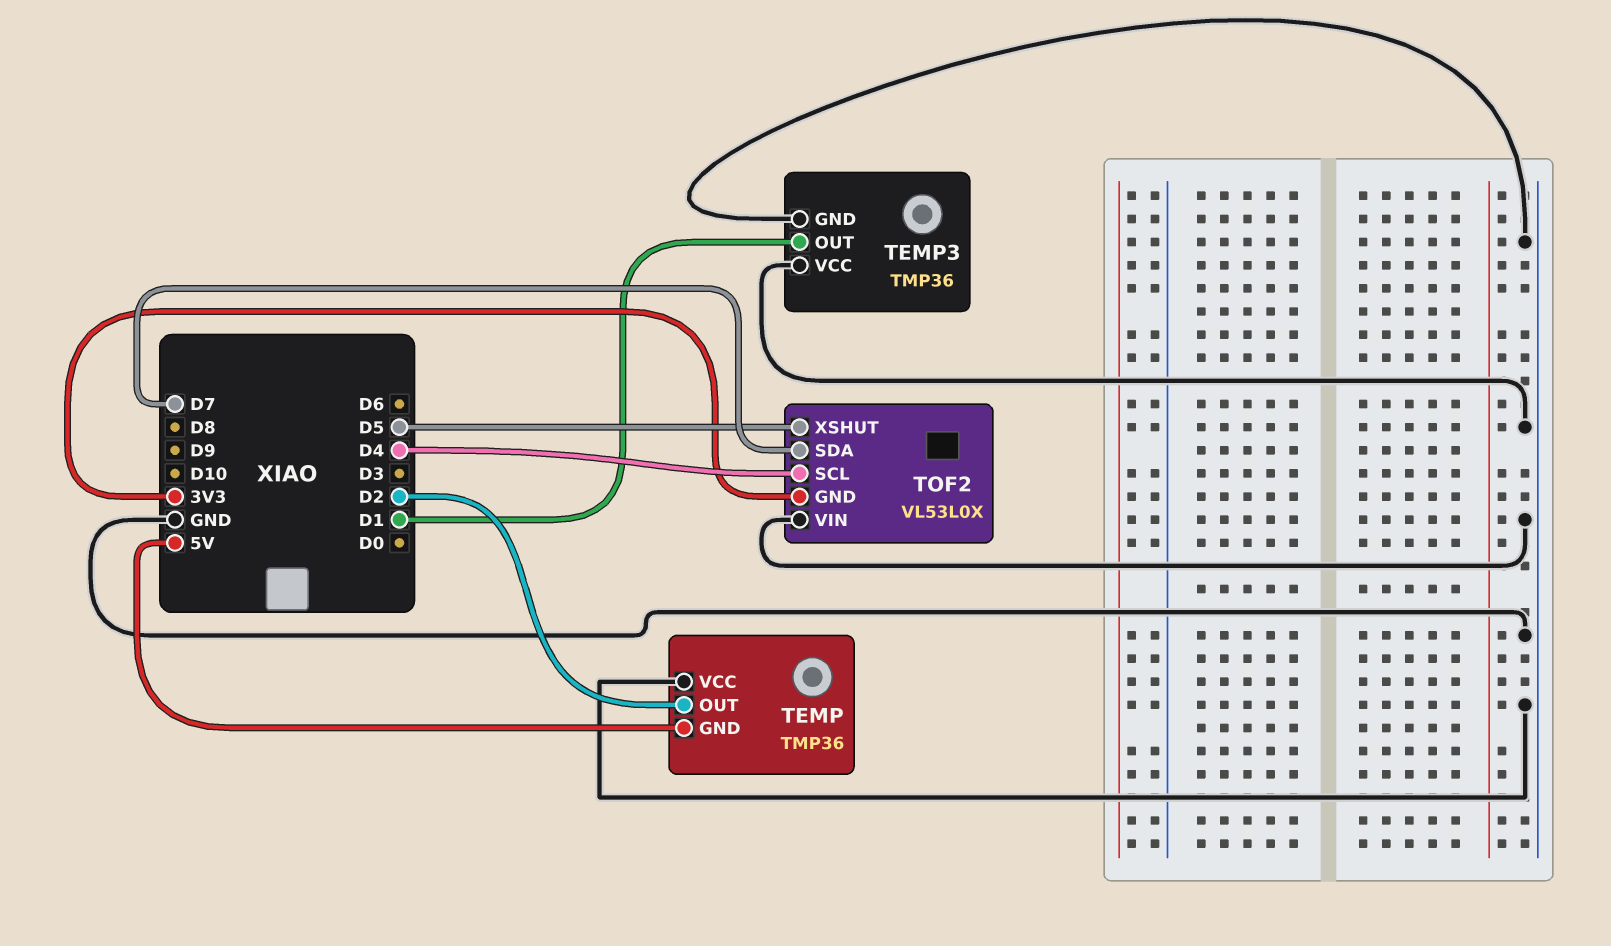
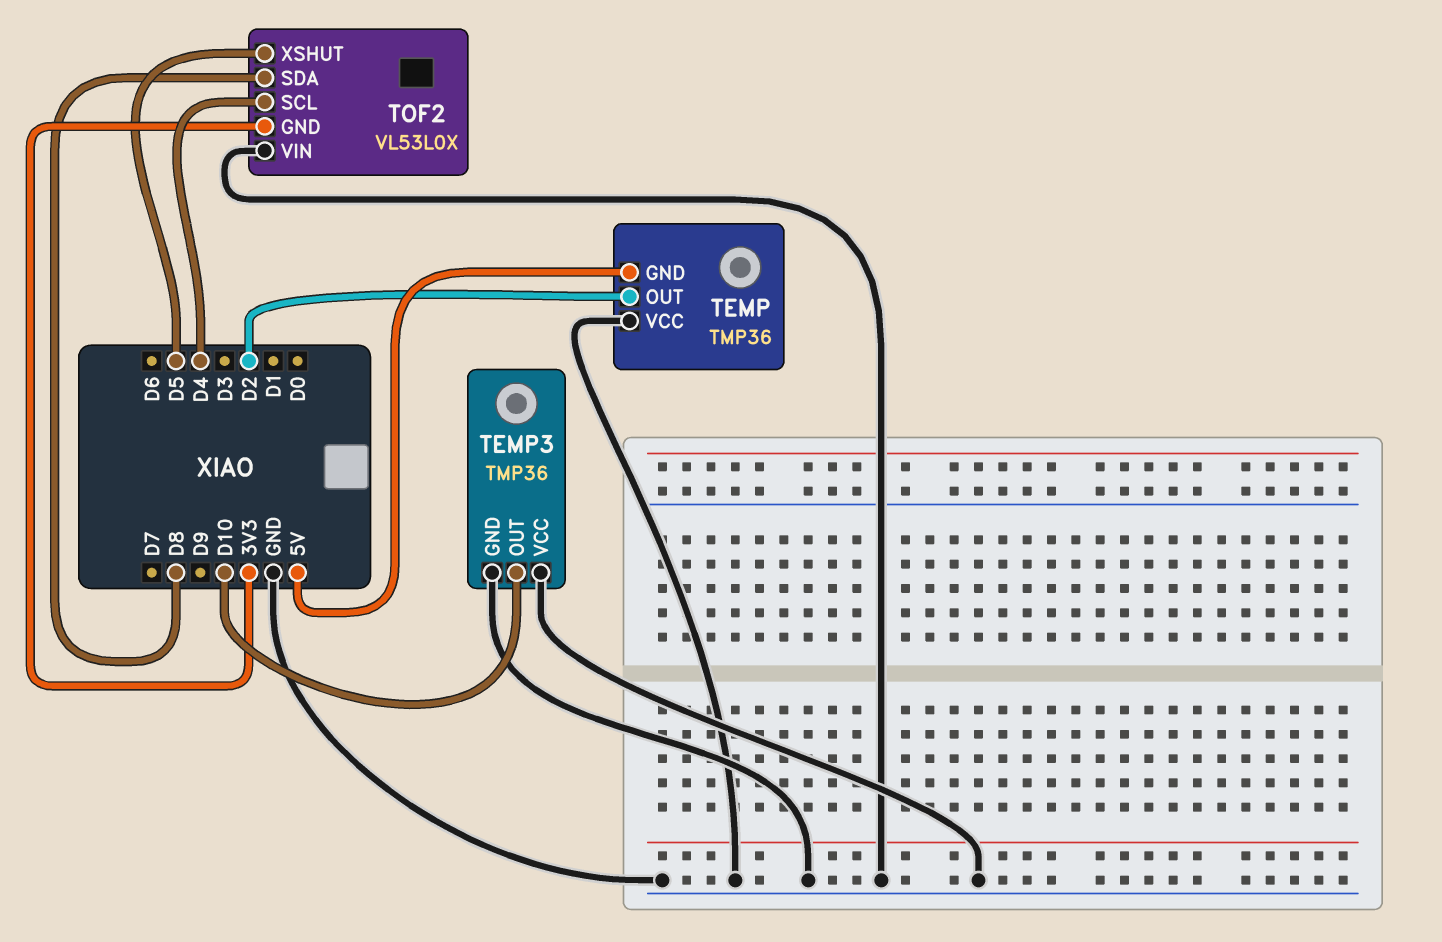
TEMP3 pin OUT: D1 -> D10
TOF2 pin SDA: D7 -> D8

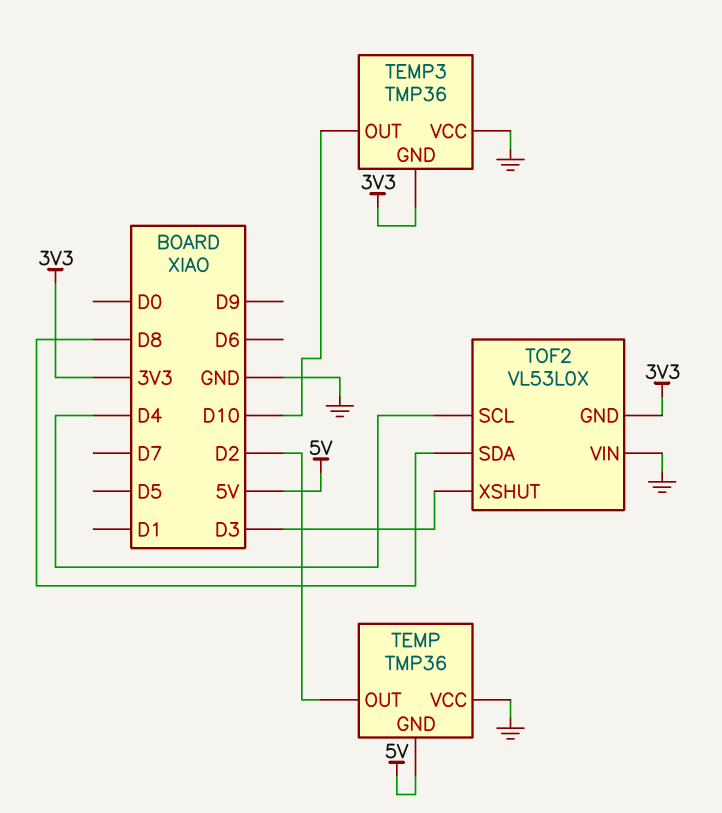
TEMP3 pin GND: GND -> 3V3
TOF2 pin XSHUT: D5 -> D3

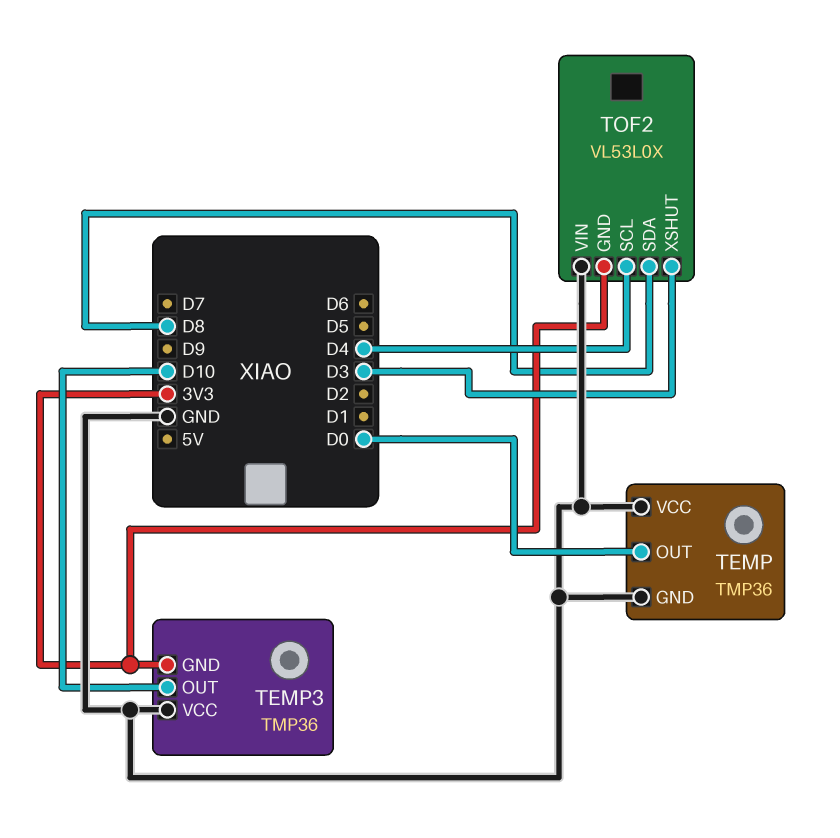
TEMP pin GND: 5V -> GND
TEMP pin OUT: D2 -> D0

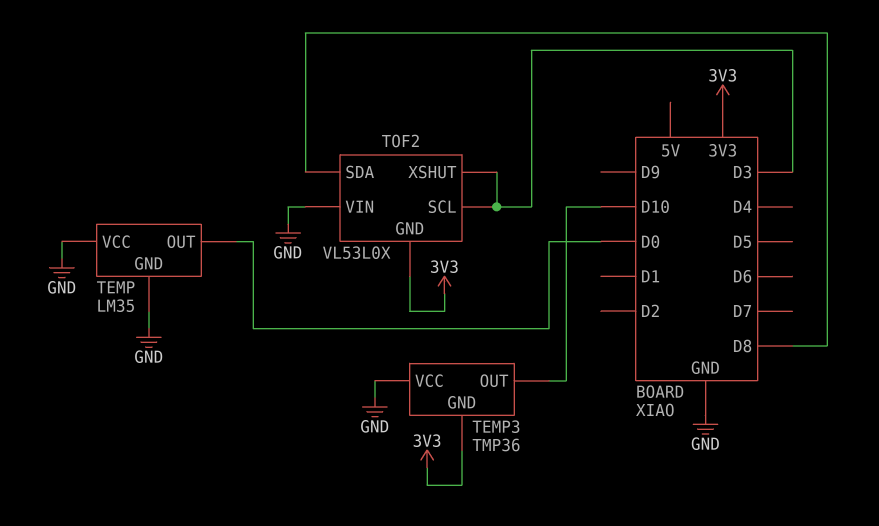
TEMP: TMP36 -> LM35
TOF2 pin SCL: D4 -> D3

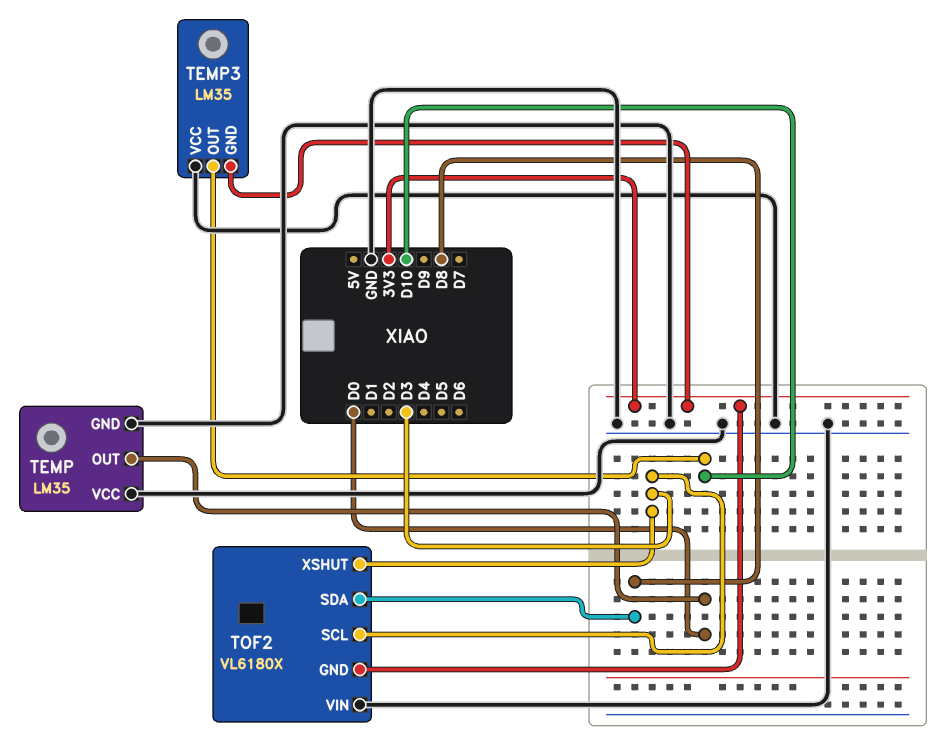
TEMP3: TMP36 -> LM35
TOF2: VL53L0X -> VL6180X

